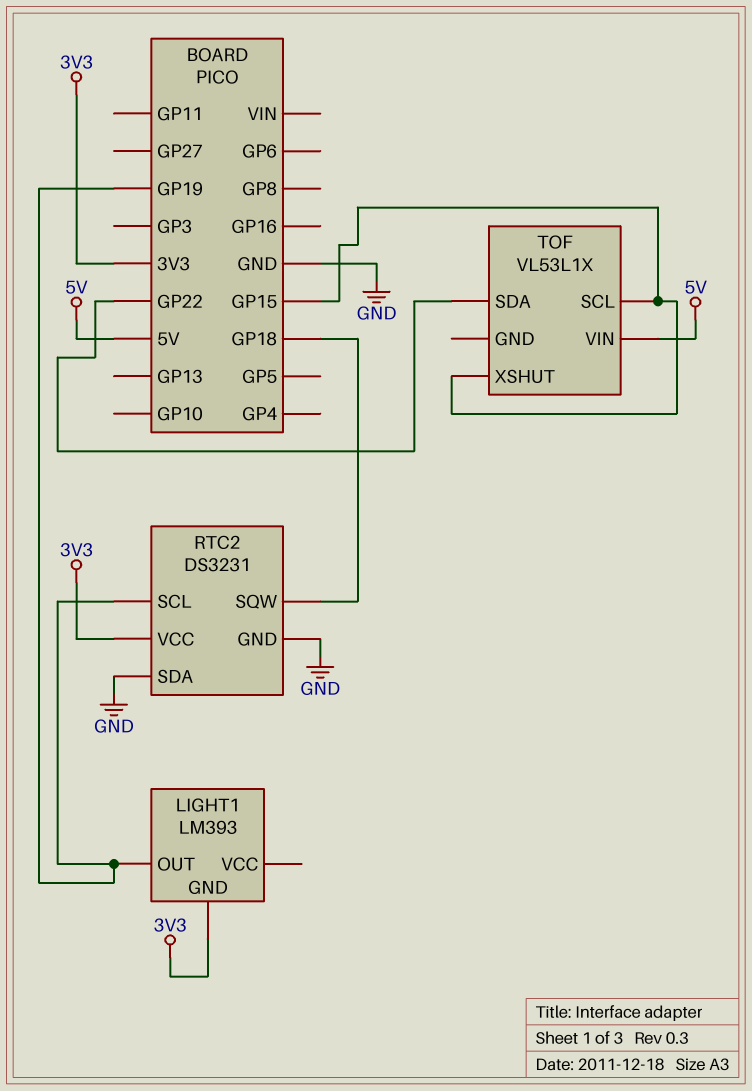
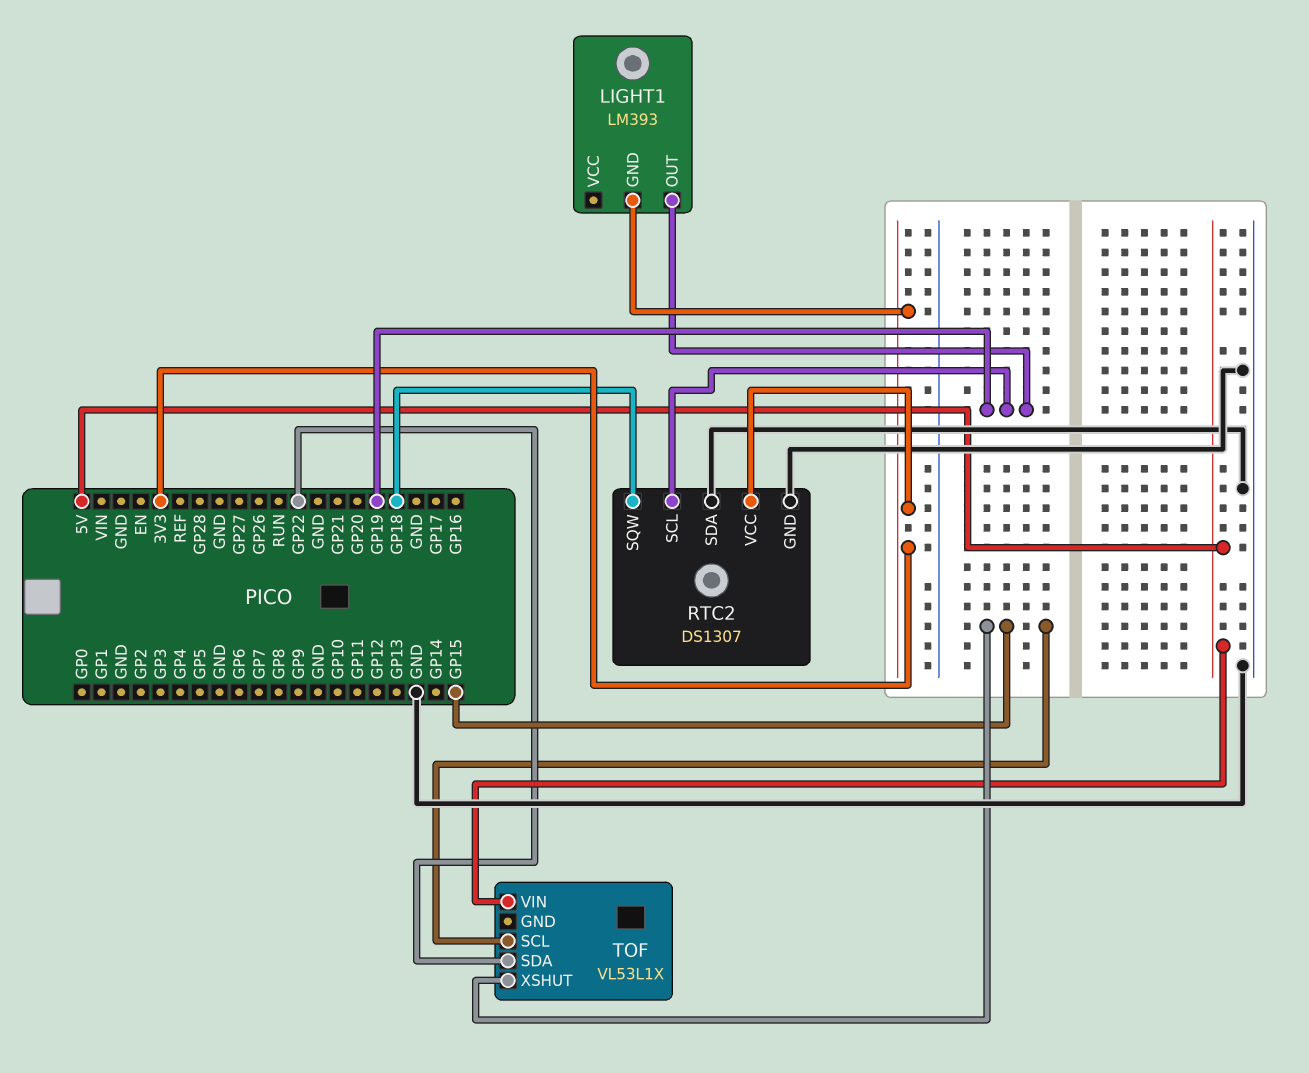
RTC2: DS3231 -> DS1307

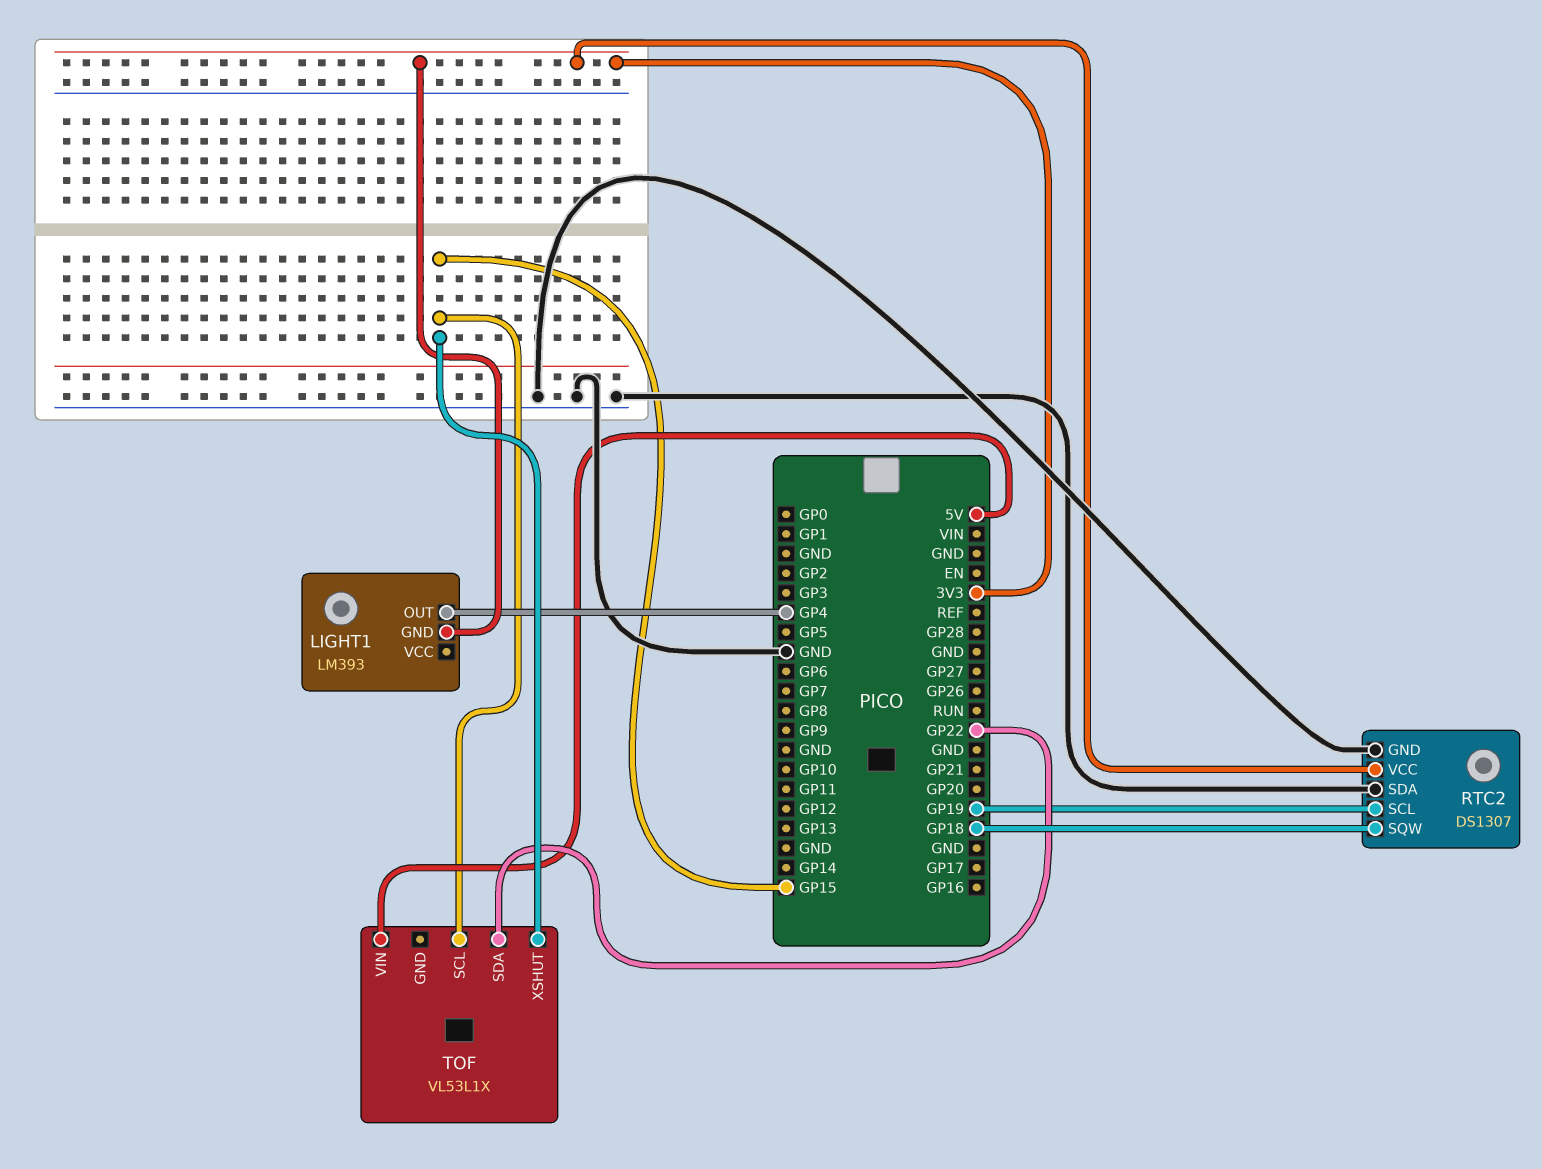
LIGHT1 pin OUT: GP19 -> GP4

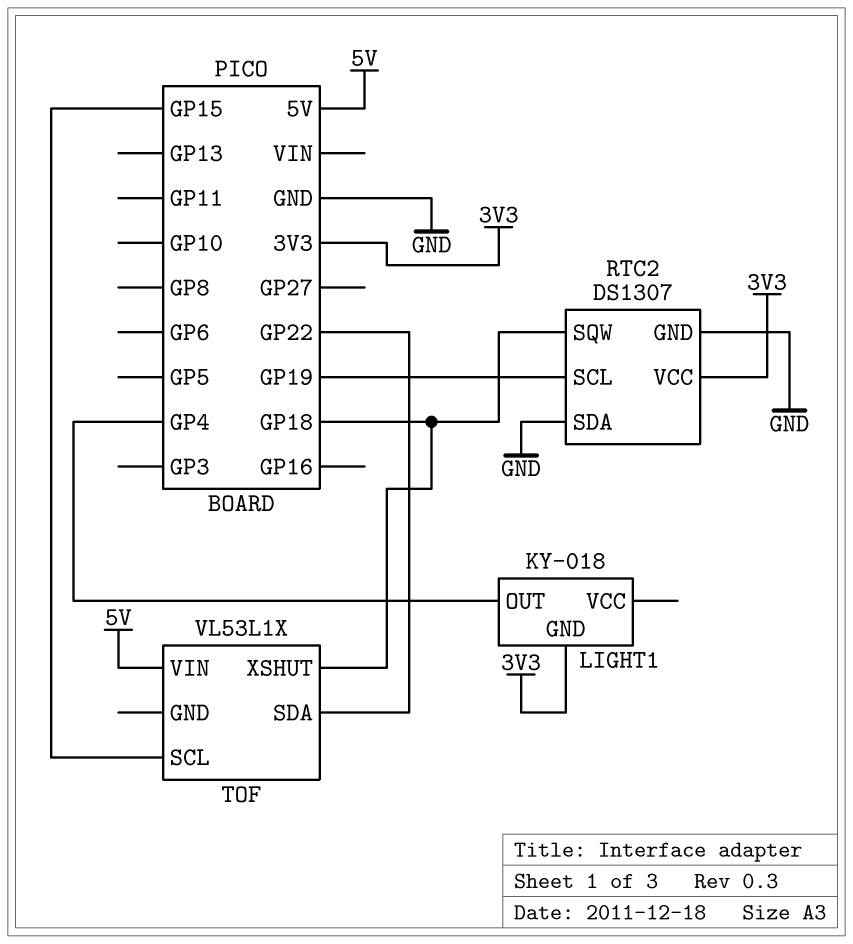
LIGHT1: LM393 -> KY-018
TOF pin XSHUT: GP15 -> GP18

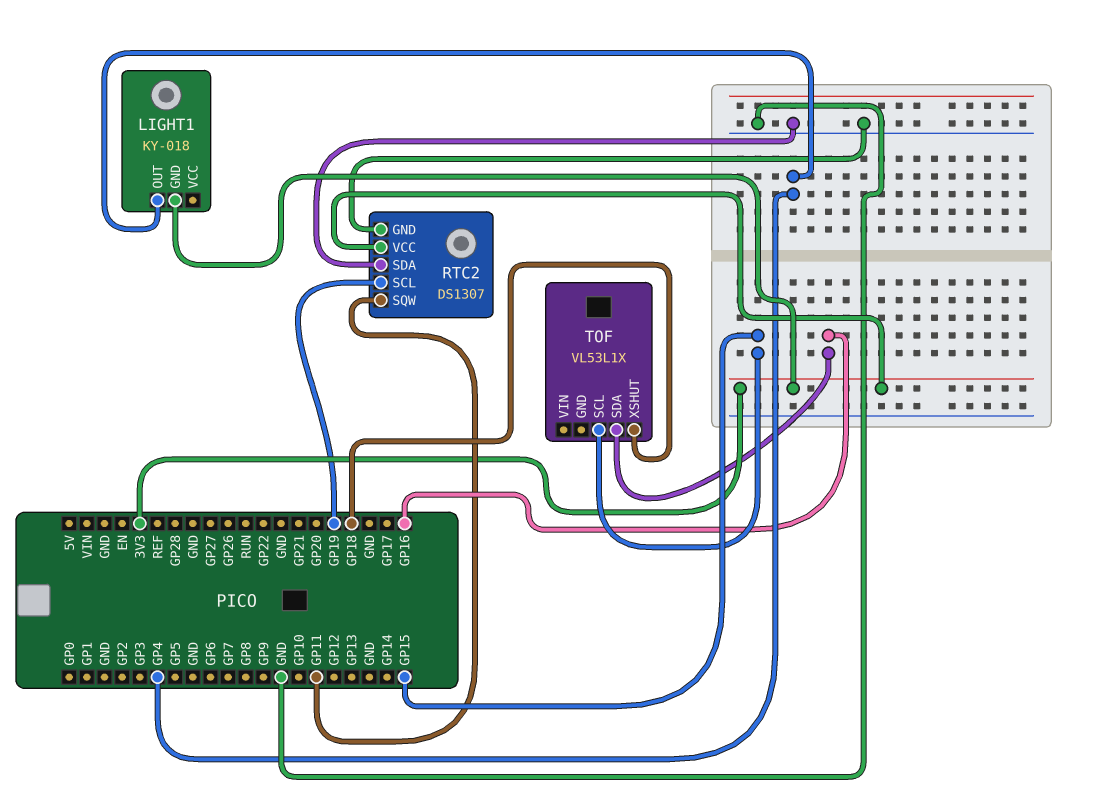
RTC2 pin SQW: GP18 -> GP11
TOF pin SDA: GP22 -> GP16
TOF pin VIN: 5V -> none

